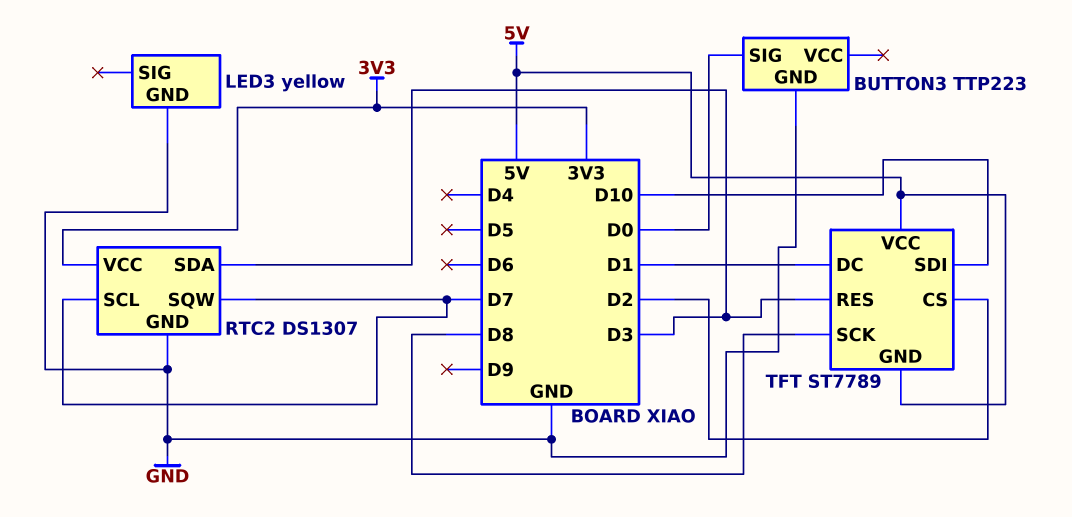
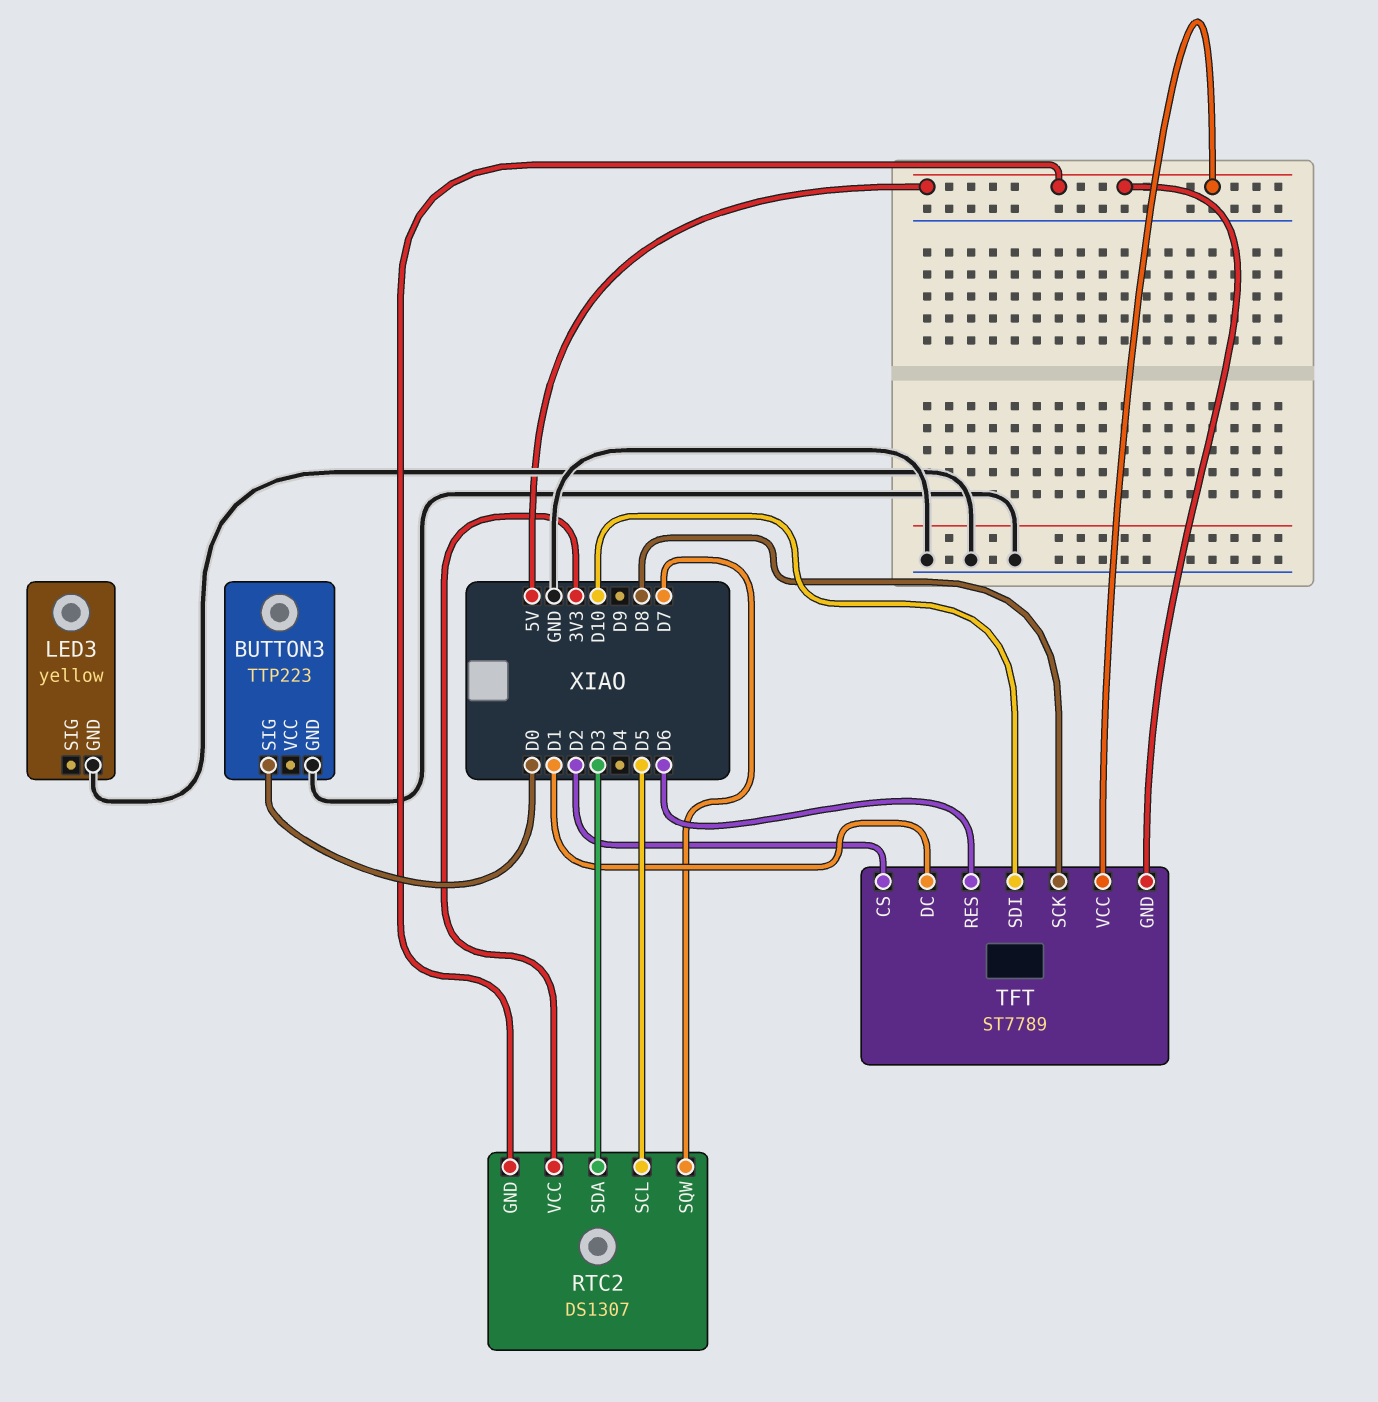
RTC2 pin GND: GND -> 5V
RTC2 pin SCL: D7 -> D5
TFT pin RES: D3 -> D6

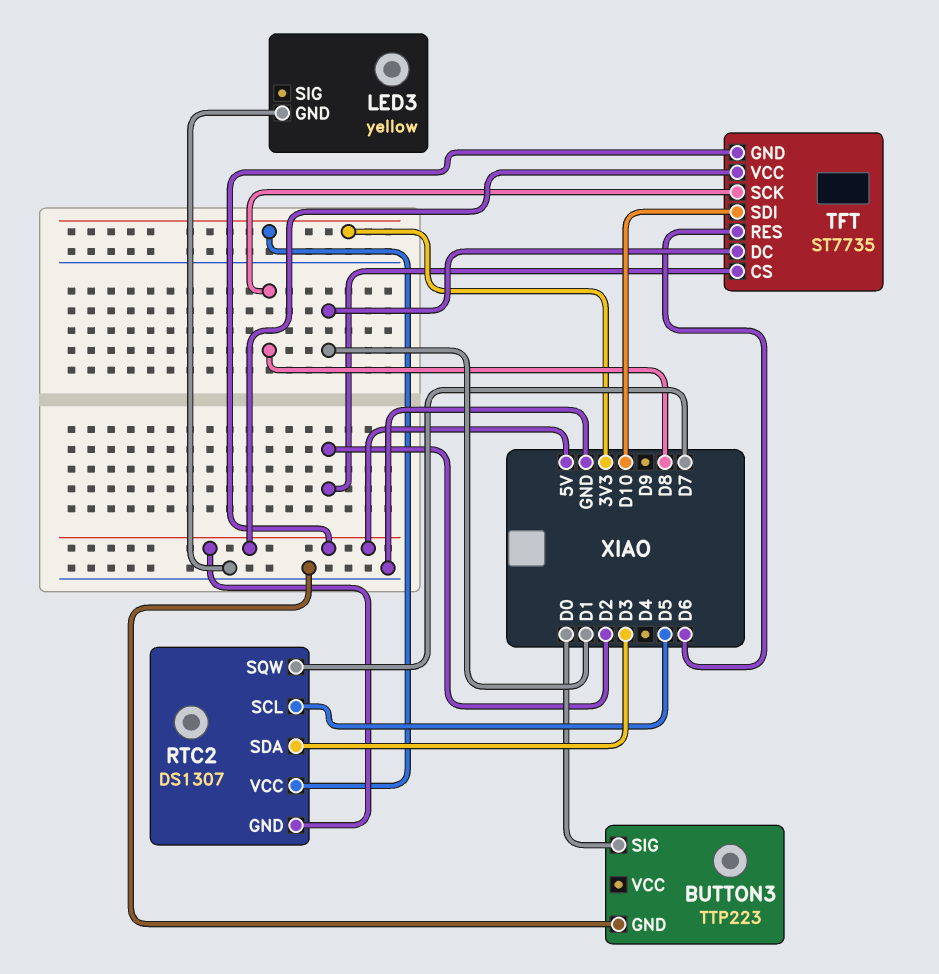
TFT: ST7789 -> ST7735

